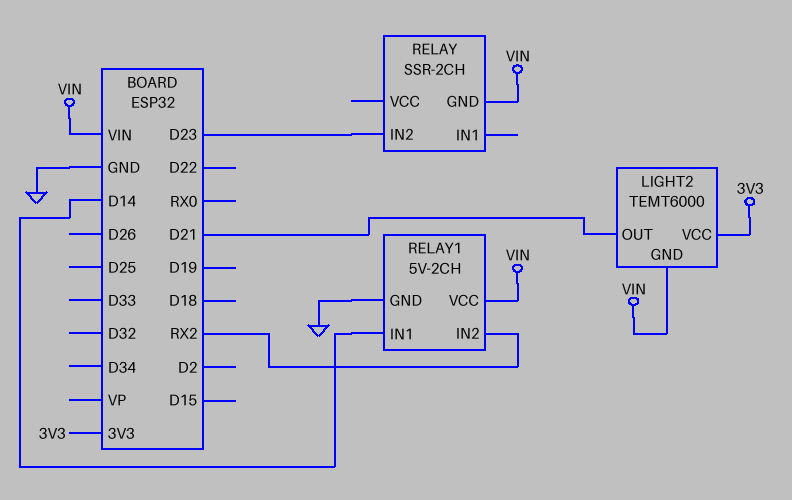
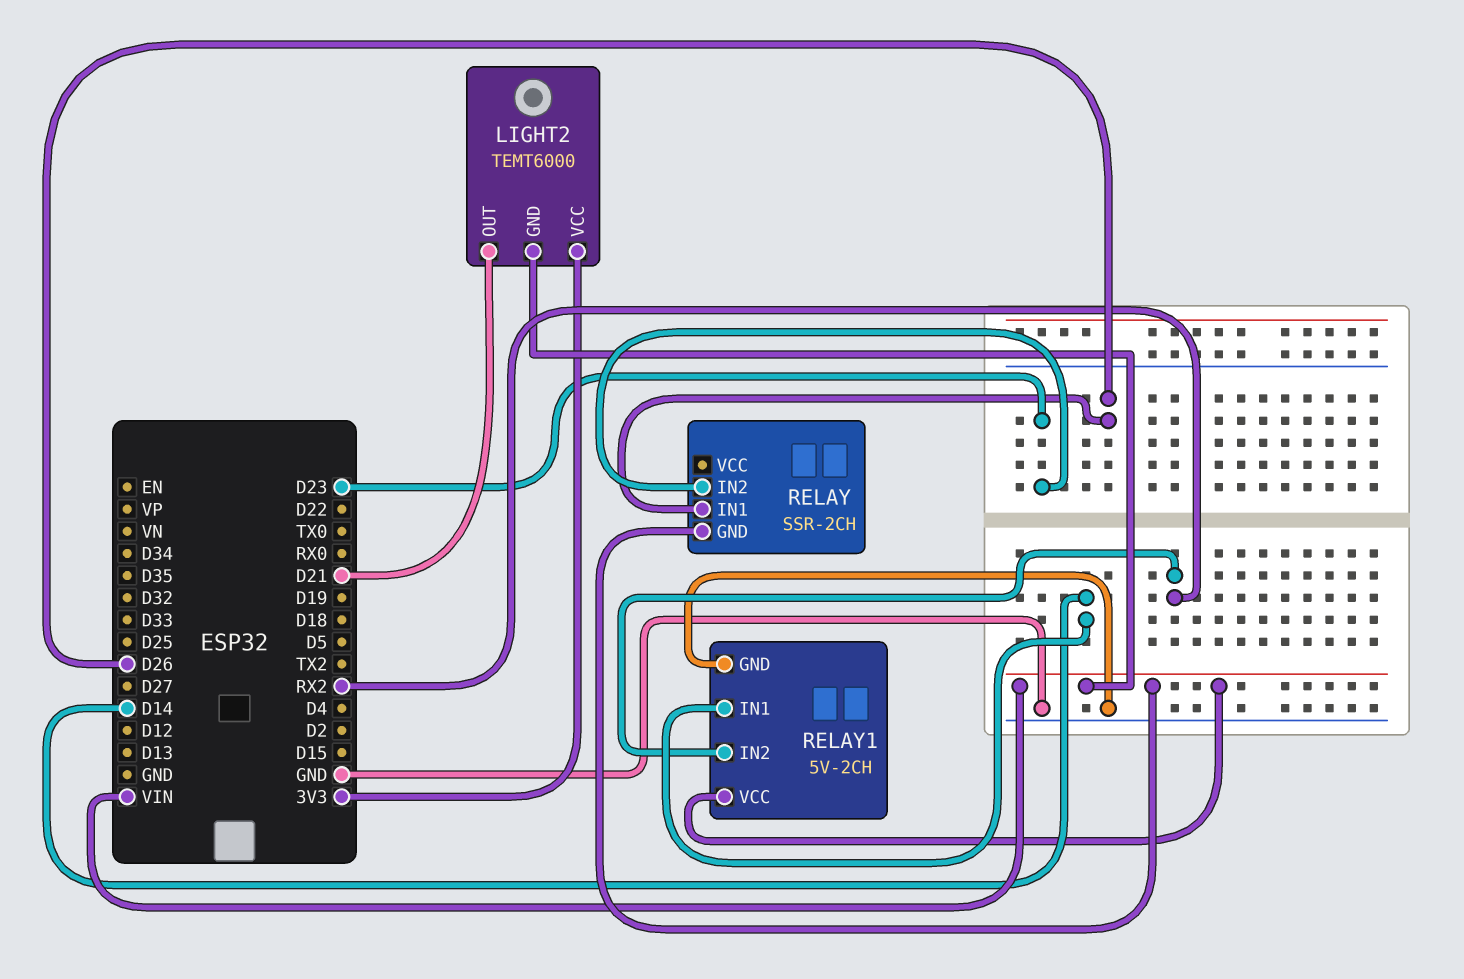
RELAY pin IN1: none -> D26

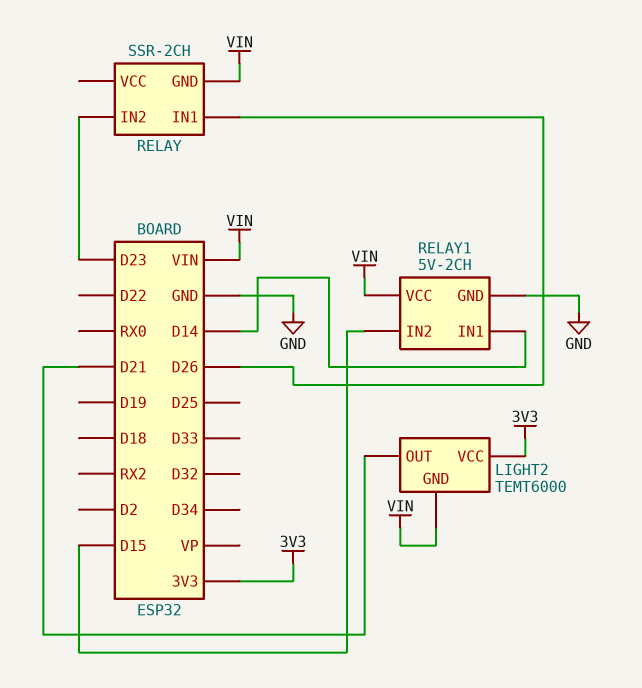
RELAY1 pin IN2: RX2 -> D15

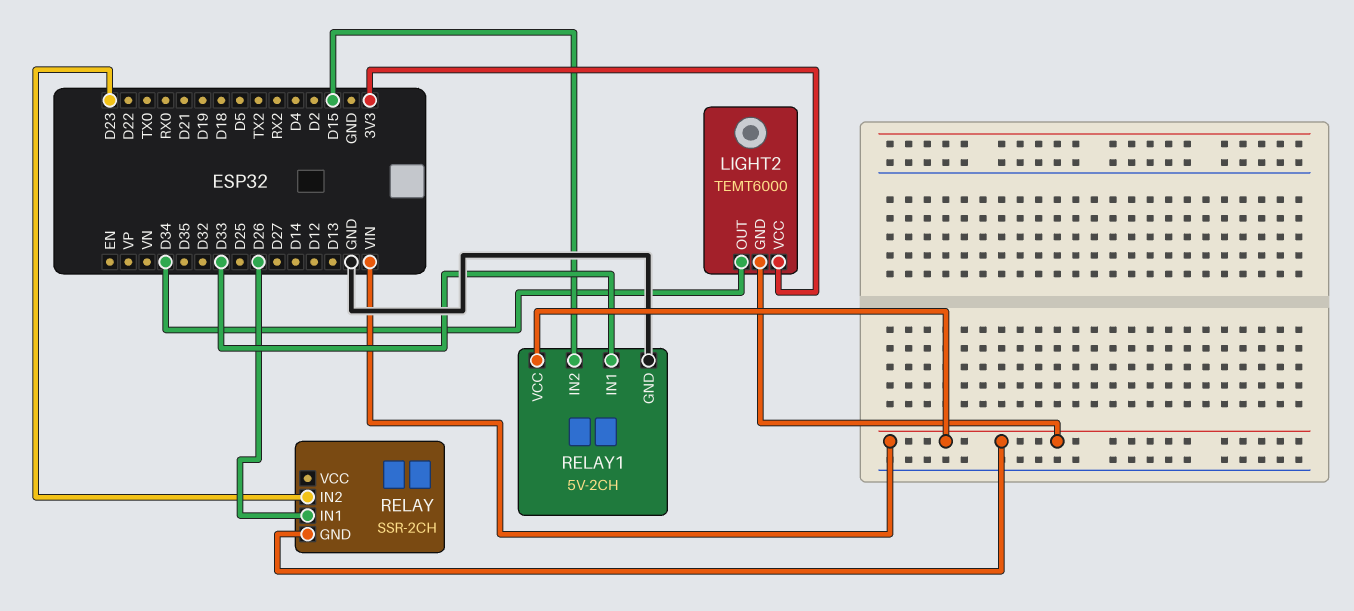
LIGHT2 pin OUT: D21 -> D34
RELAY1 pin IN1: D14 -> D33

